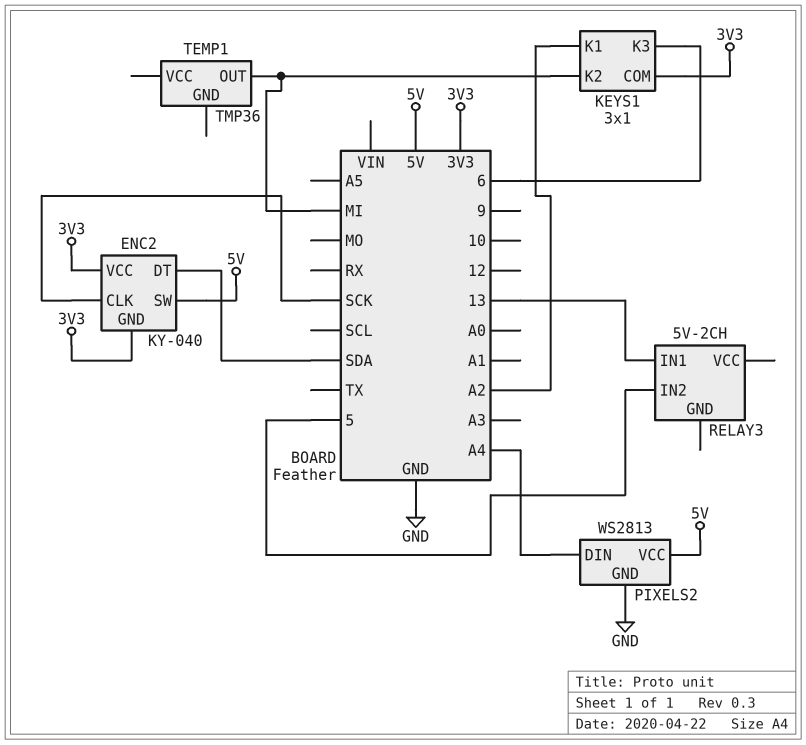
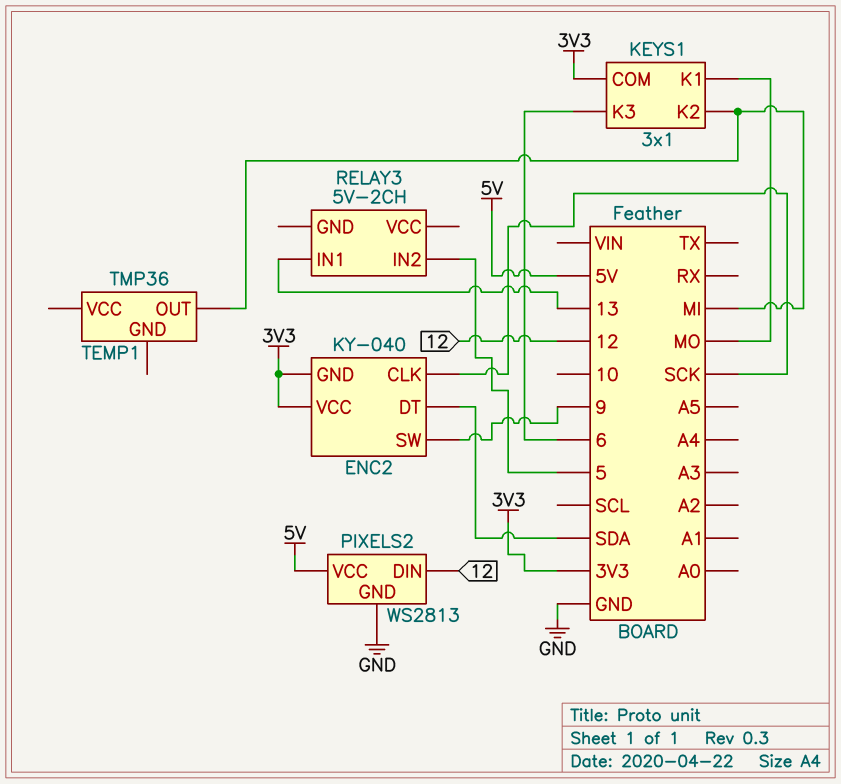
ENC2 pin SW: 5V -> 9
KEYS1 pin K1: A2 -> MO
PIXELS2 pin DIN: A4 -> 12

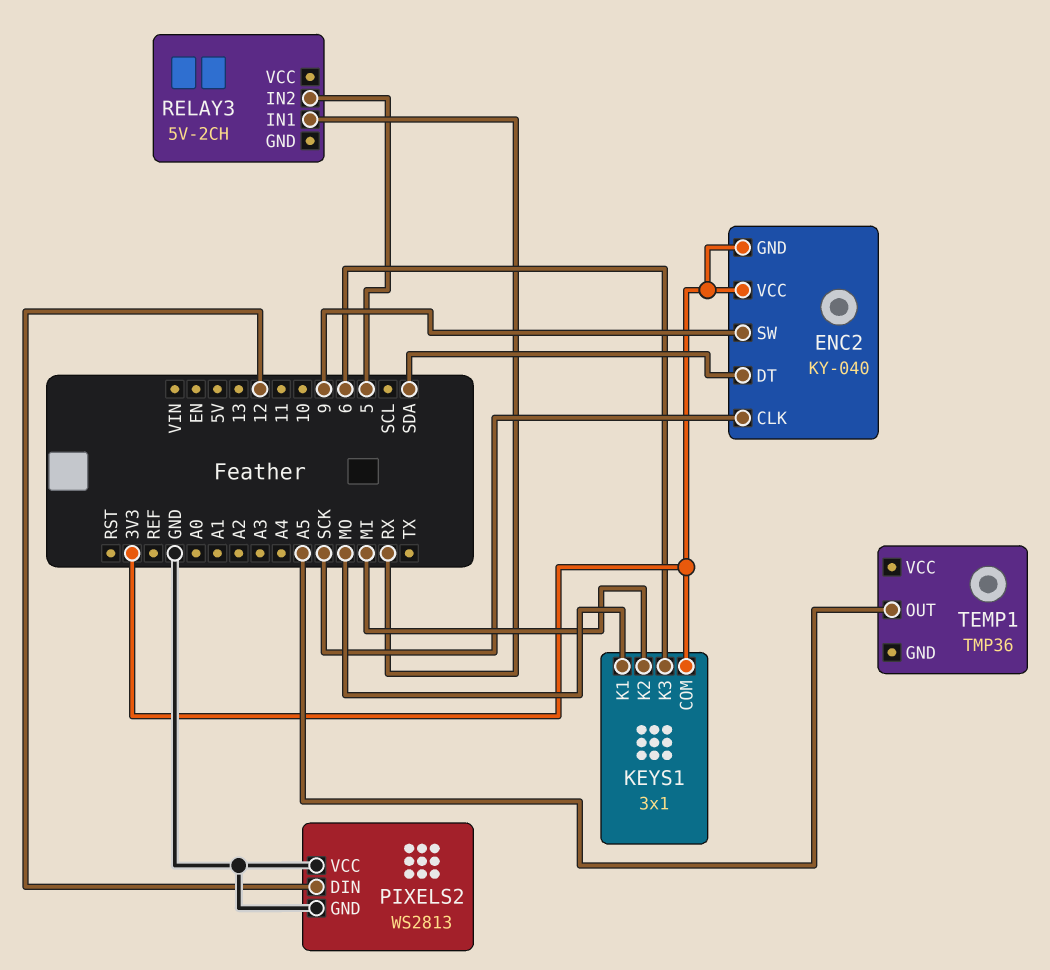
PIXELS2 pin VCC: 5V -> GND
RELAY3 pin IN1: 13 -> RX
TEMP1 pin OUT: MI -> A5

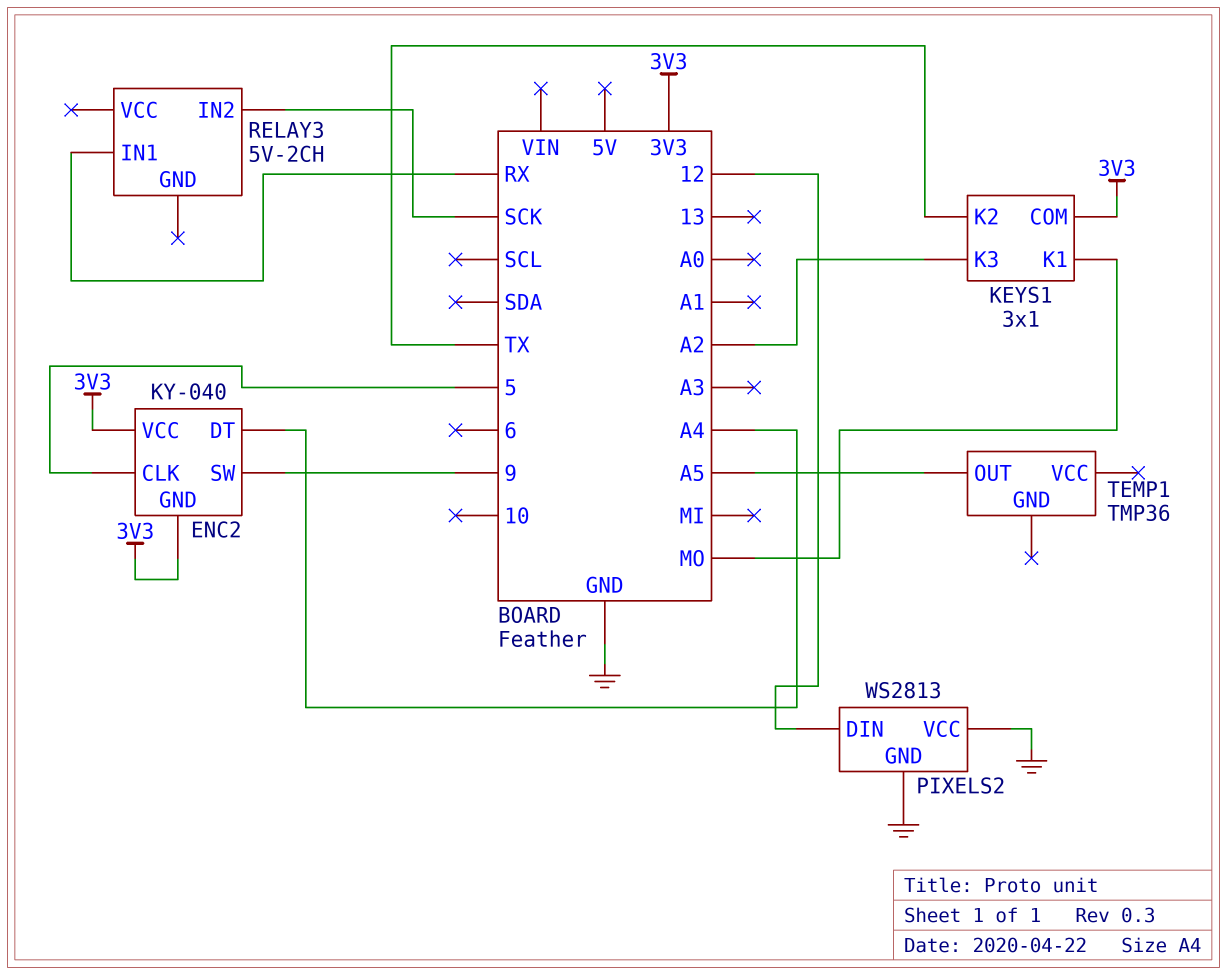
ENC2 pin CLK: SCK -> 5
ENC2 pin DT: SDA -> A4
KEYS1 pin K2: MI -> TX
KEYS1 pin K3: 6 -> A2
RELAY3 pin IN2: 5 -> SCK

